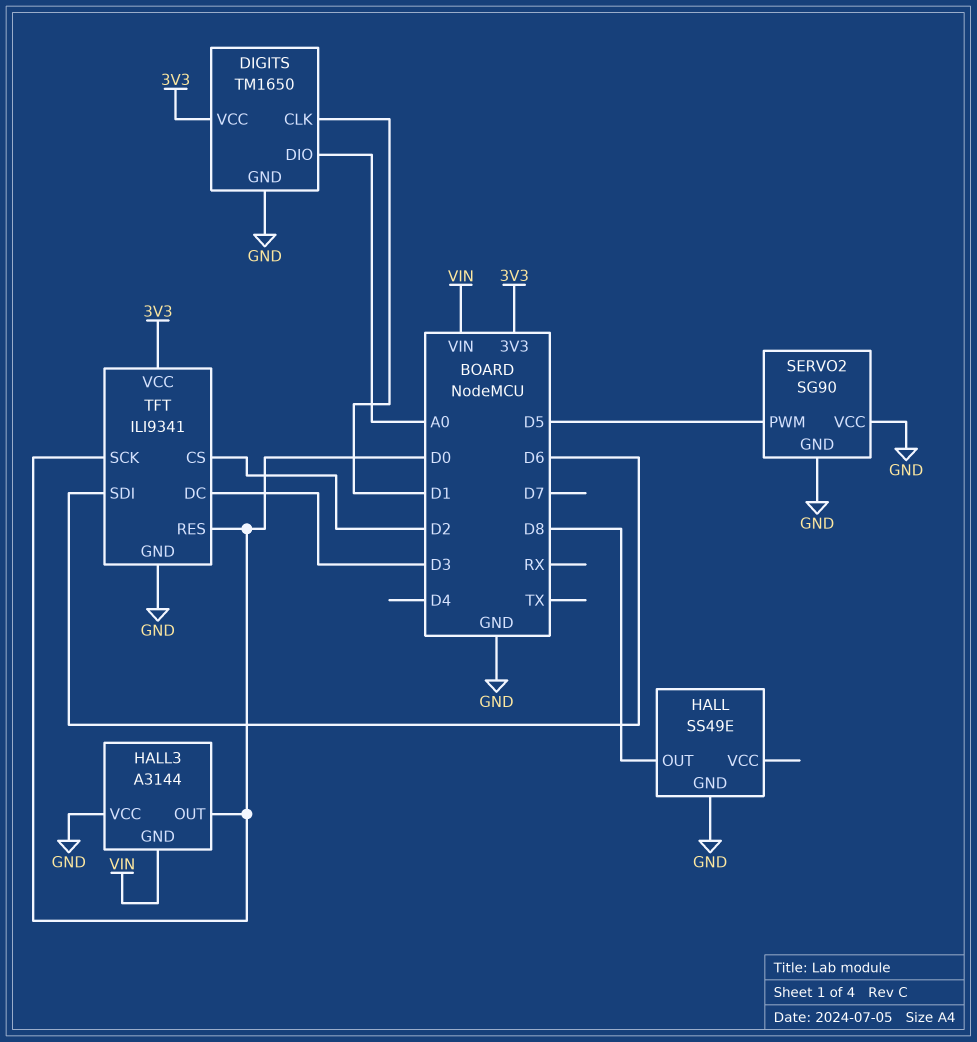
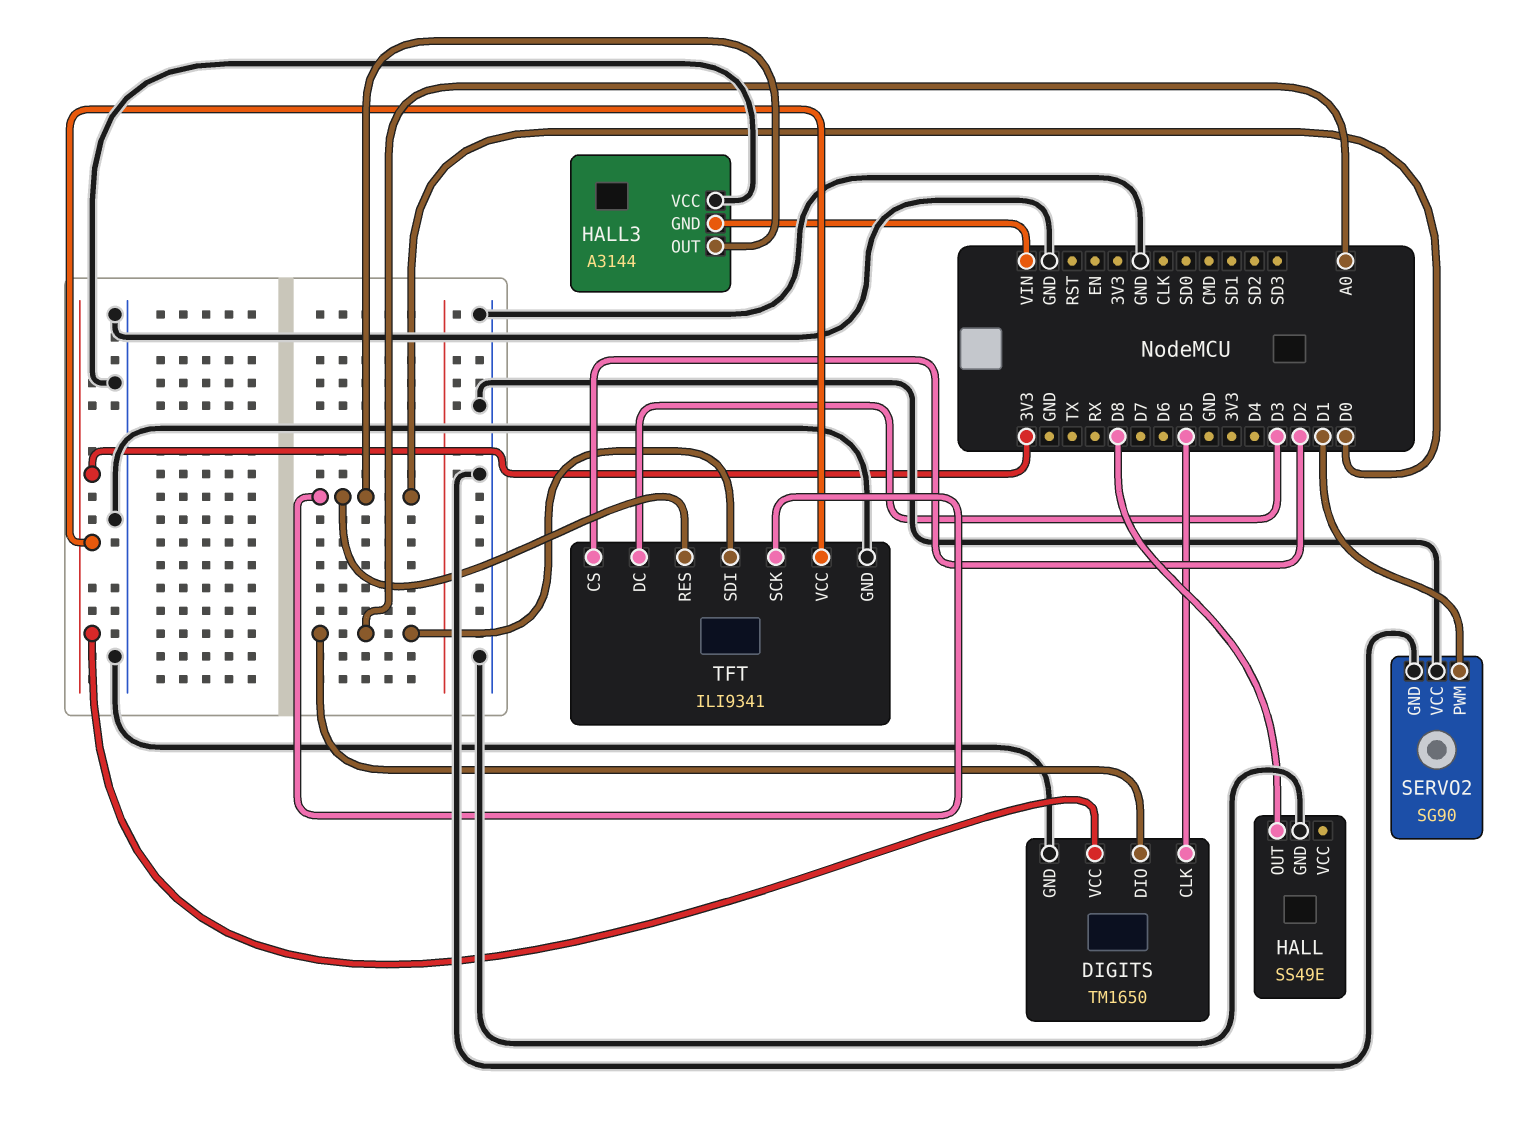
DIGITS pin CLK: D1 -> D5
SERVO2 pin PWM: D5 -> D1
TFT pin SDI: D6 -> A0

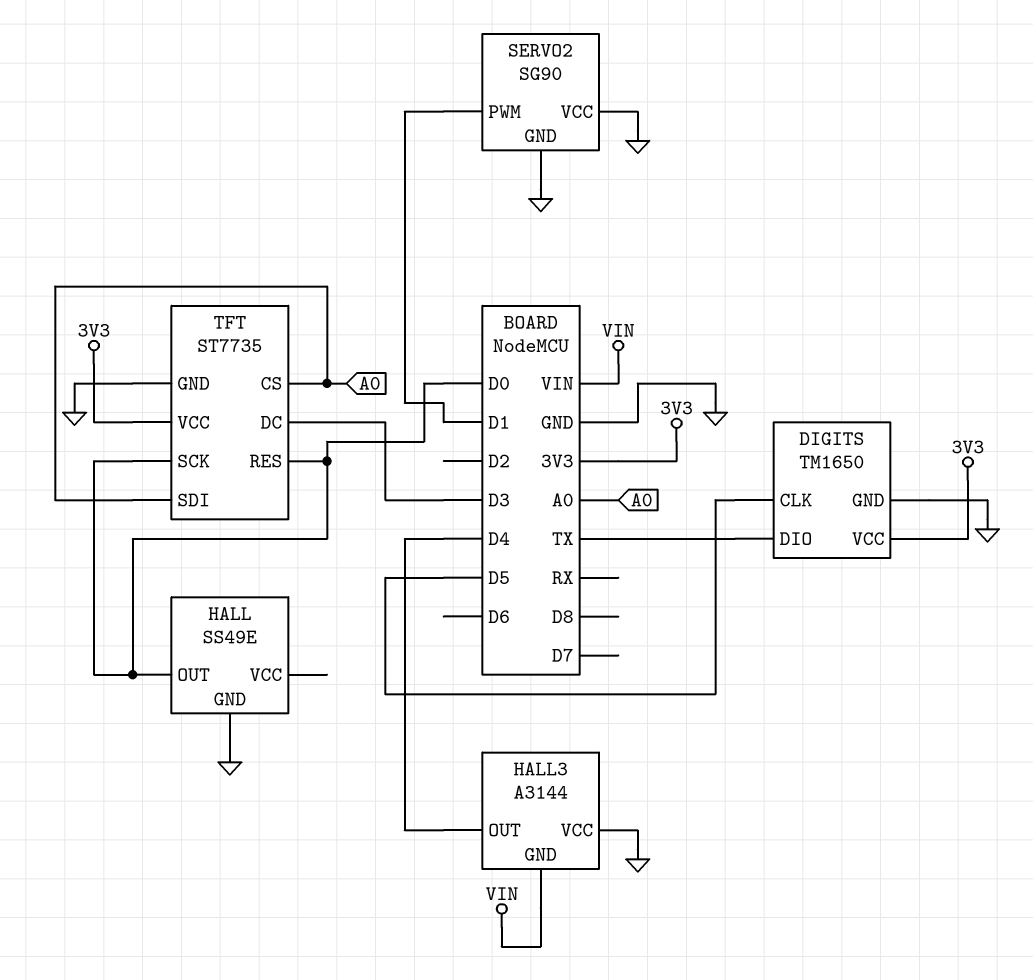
DIGITS pin DIO: A0 -> TX
HALL pin OUT: D8 -> D0
HALL3 pin OUT: D0 -> D4
TFT: ILI9341 -> ST7735
TFT pin CS: D2 -> A0

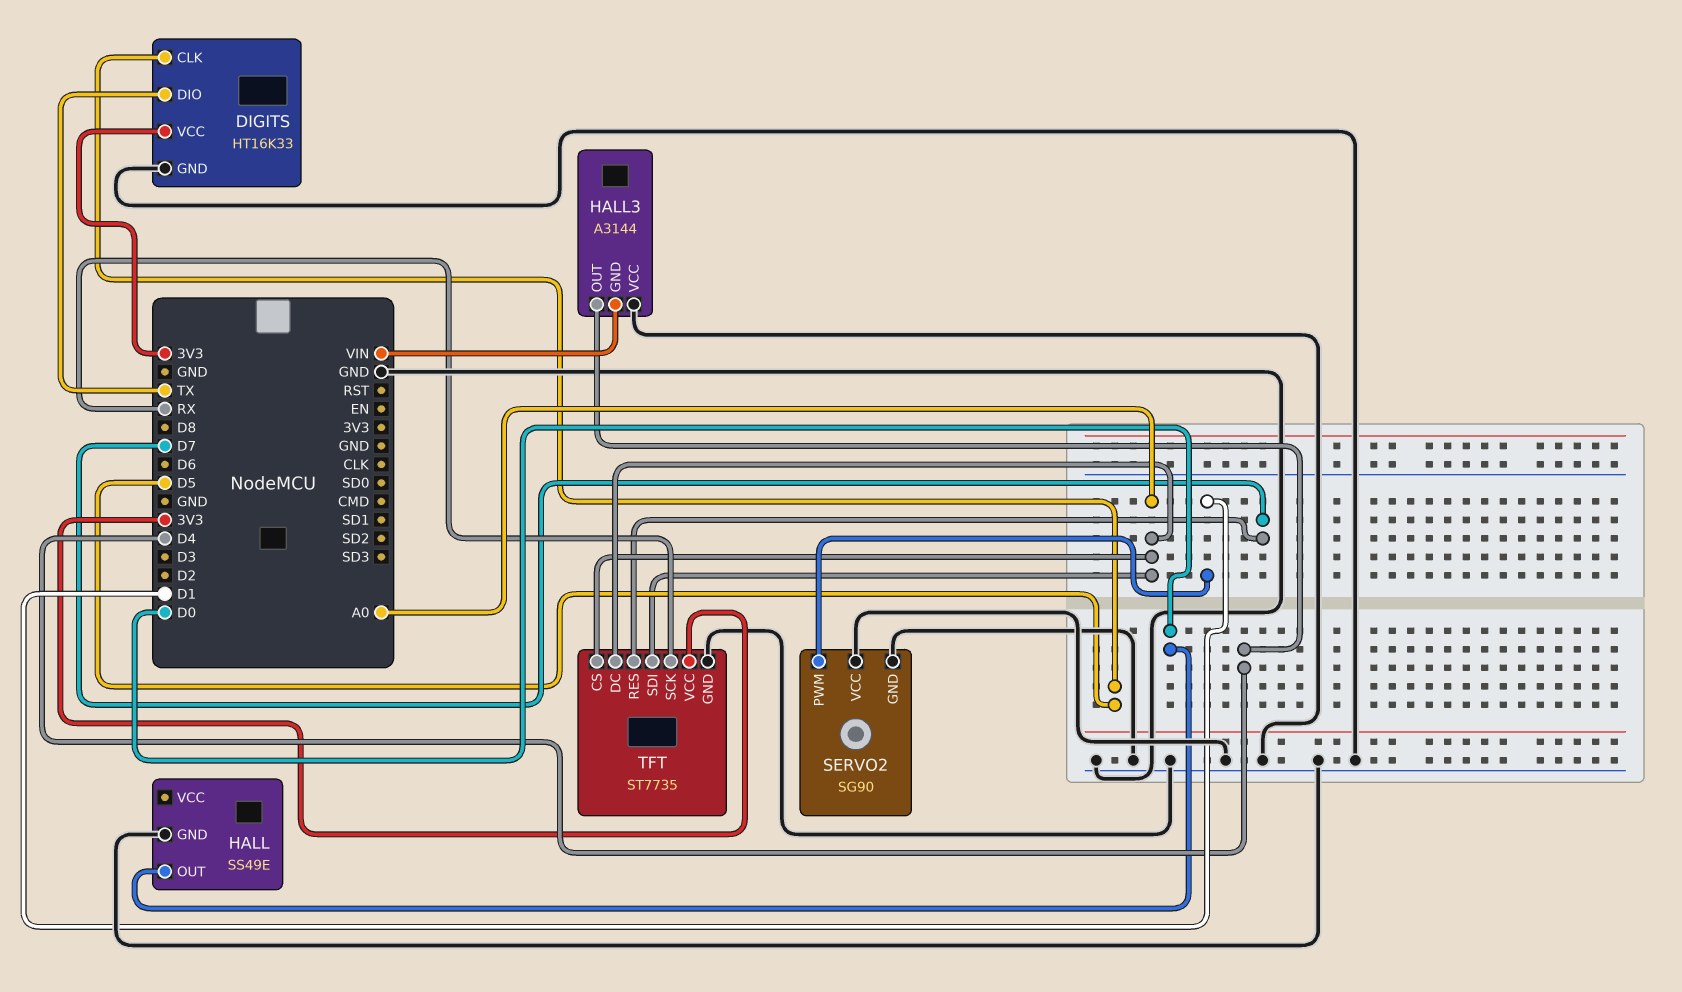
DIGITS: TM1650 -> HT16K33
TFT pin DC: D3 -> A0
TFT pin RES: D0 -> D7
TFT pin SCK: D0 -> RX

